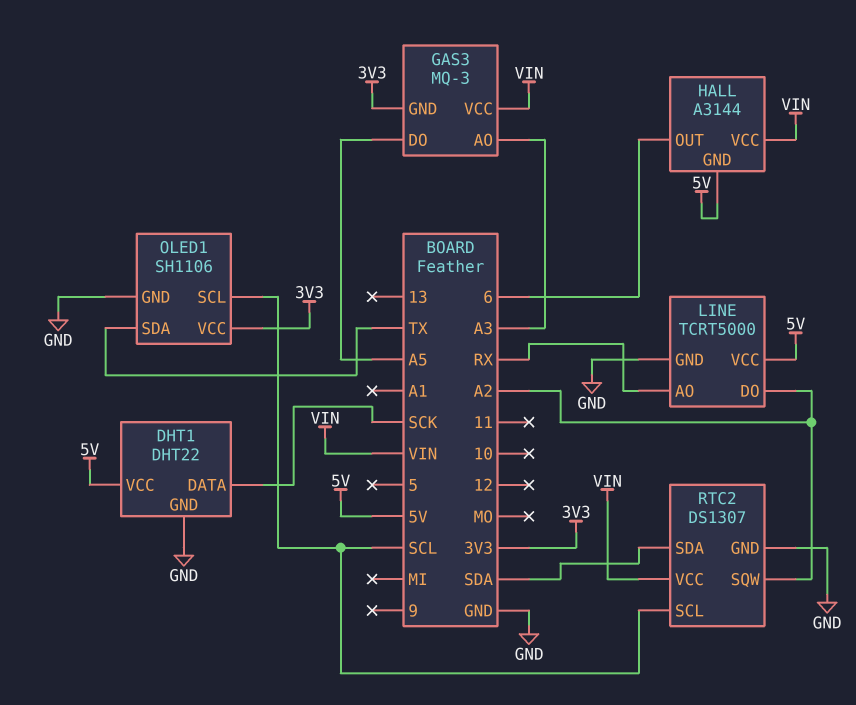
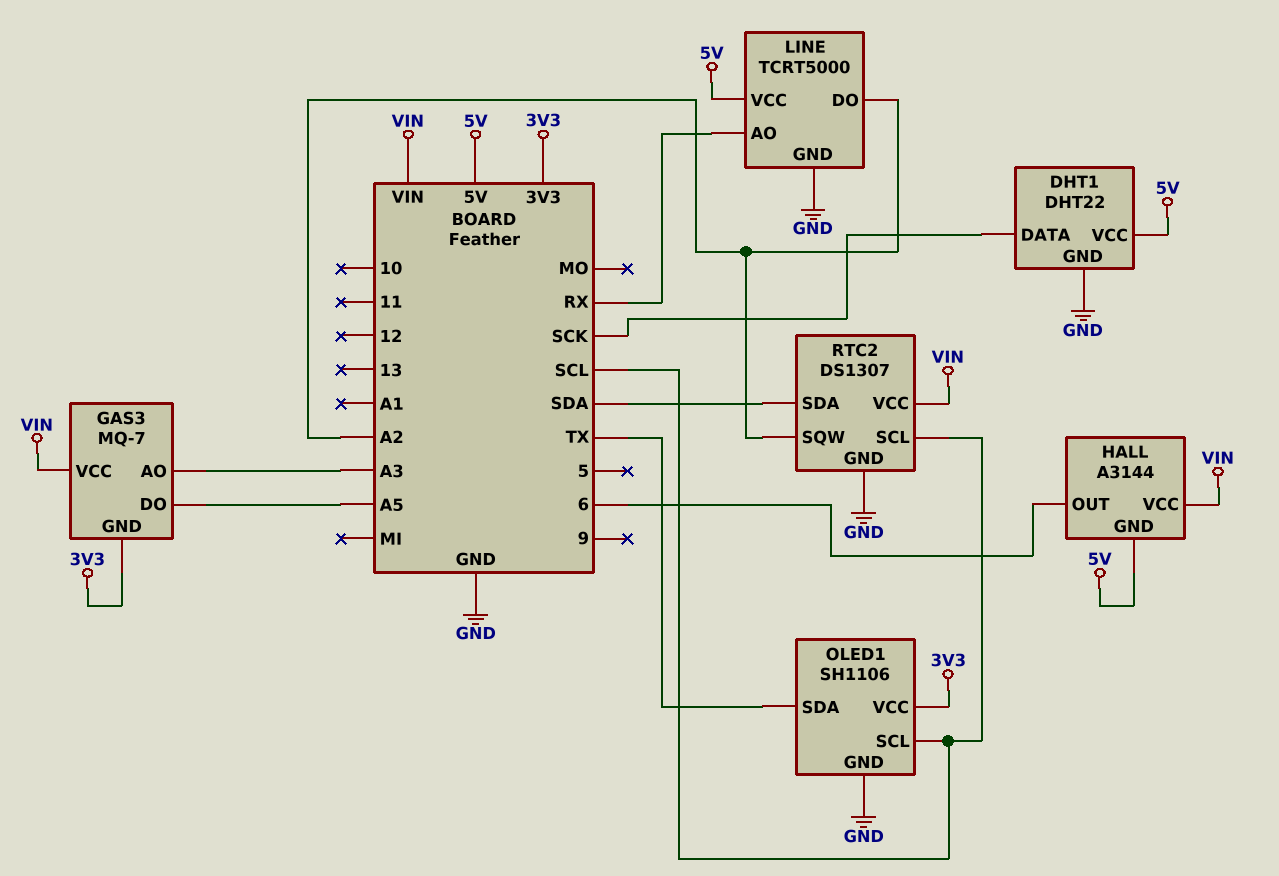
GAS3: MQ-3 -> MQ-7

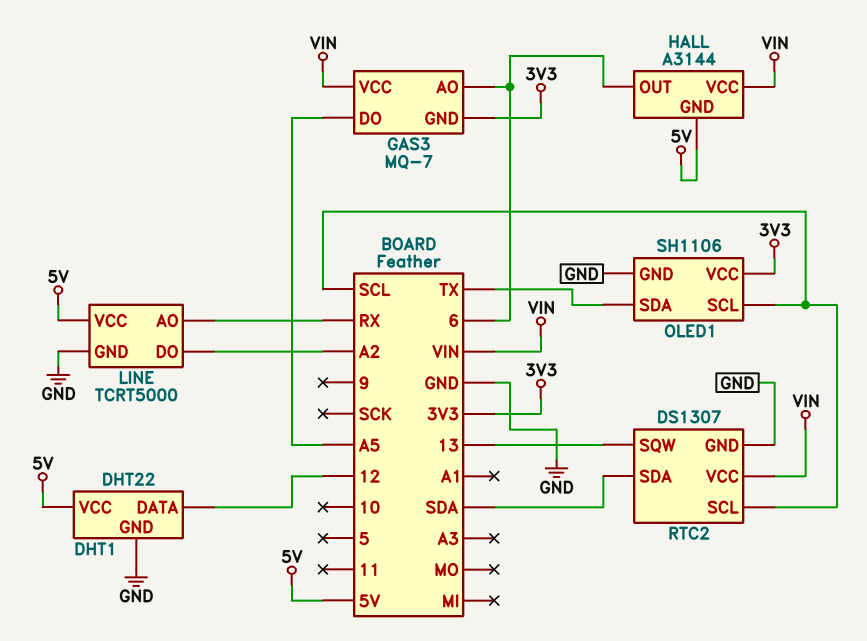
DHT1 pin DATA: SCK -> 12
GAS3 pin AO: A3 -> 6
RTC2 pin SQW: A2 -> 13

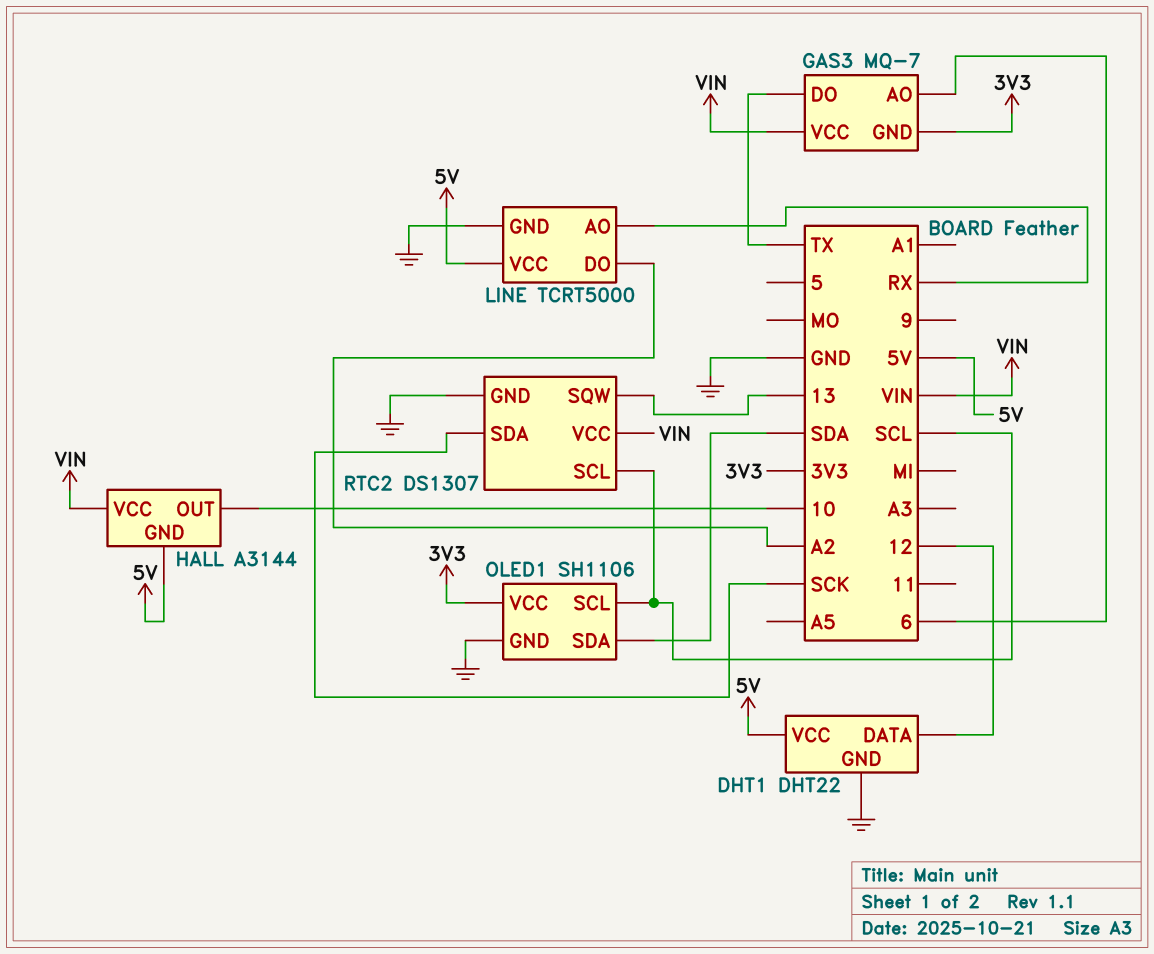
GAS3 pin DO: A5 -> TX
HALL pin OUT: 6 -> 10
OLED1 pin SDA: TX -> SDA
RTC2 pin SDA: SDA -> SCK

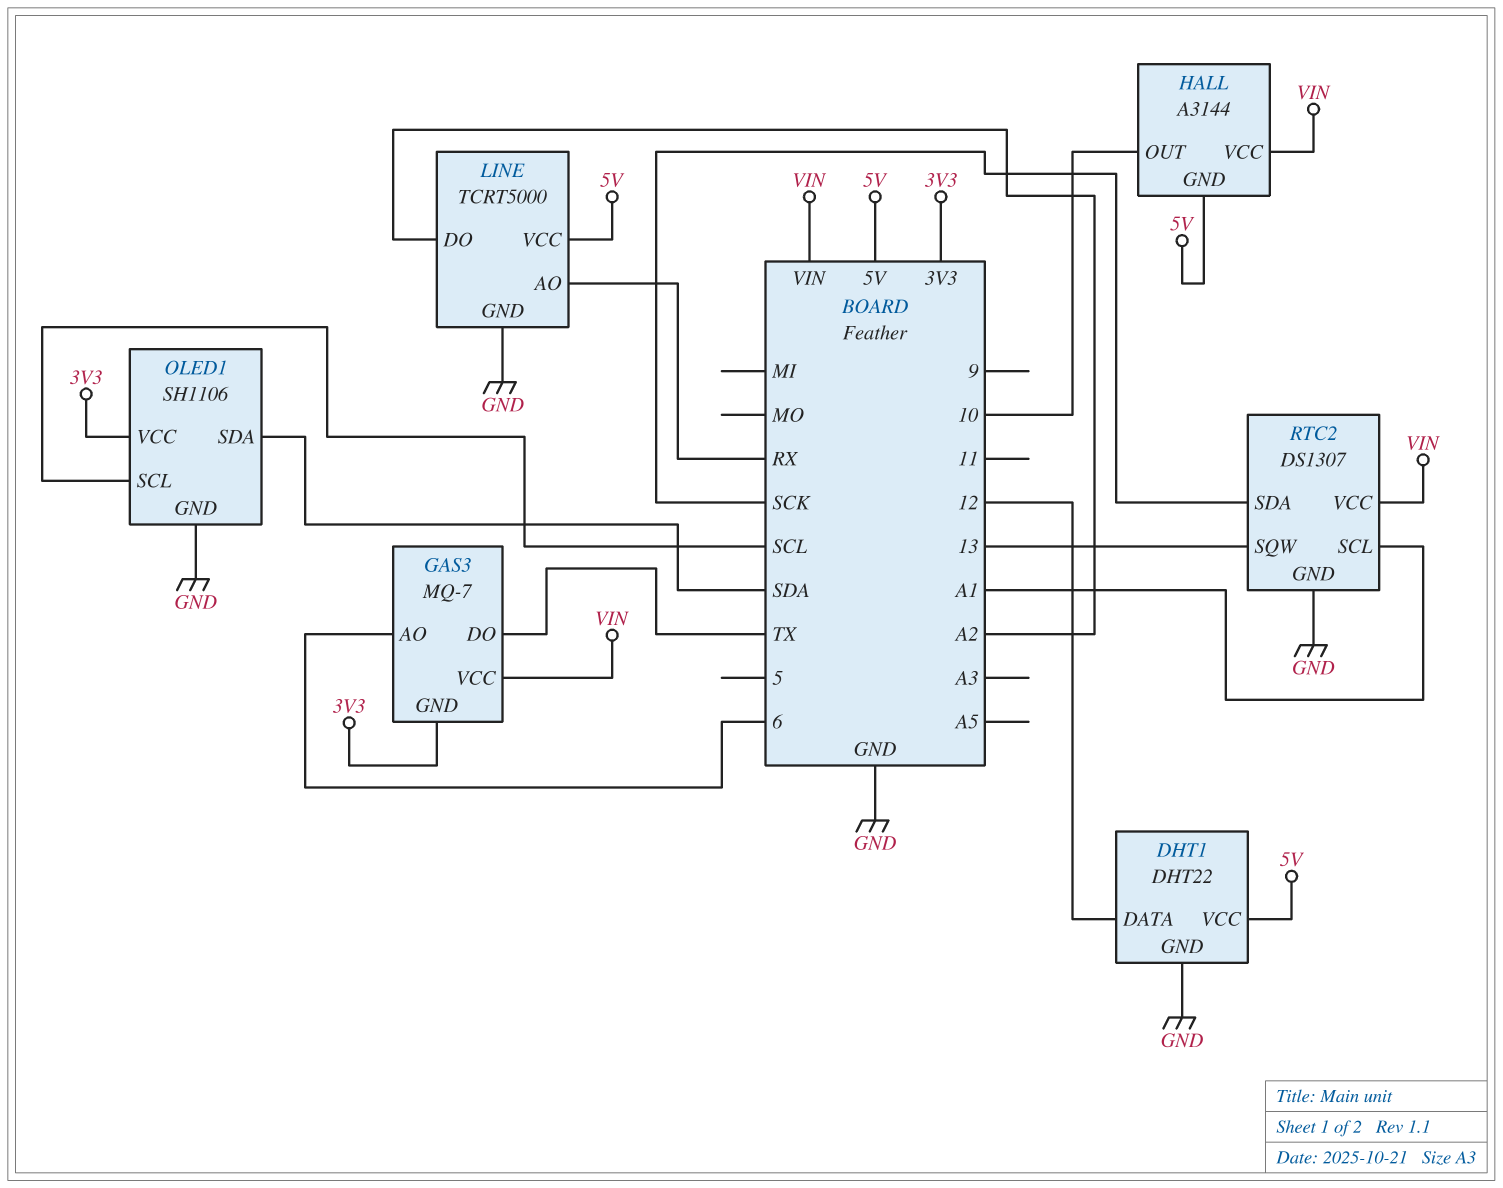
RTC2 pin SCL: SCL -> A1

